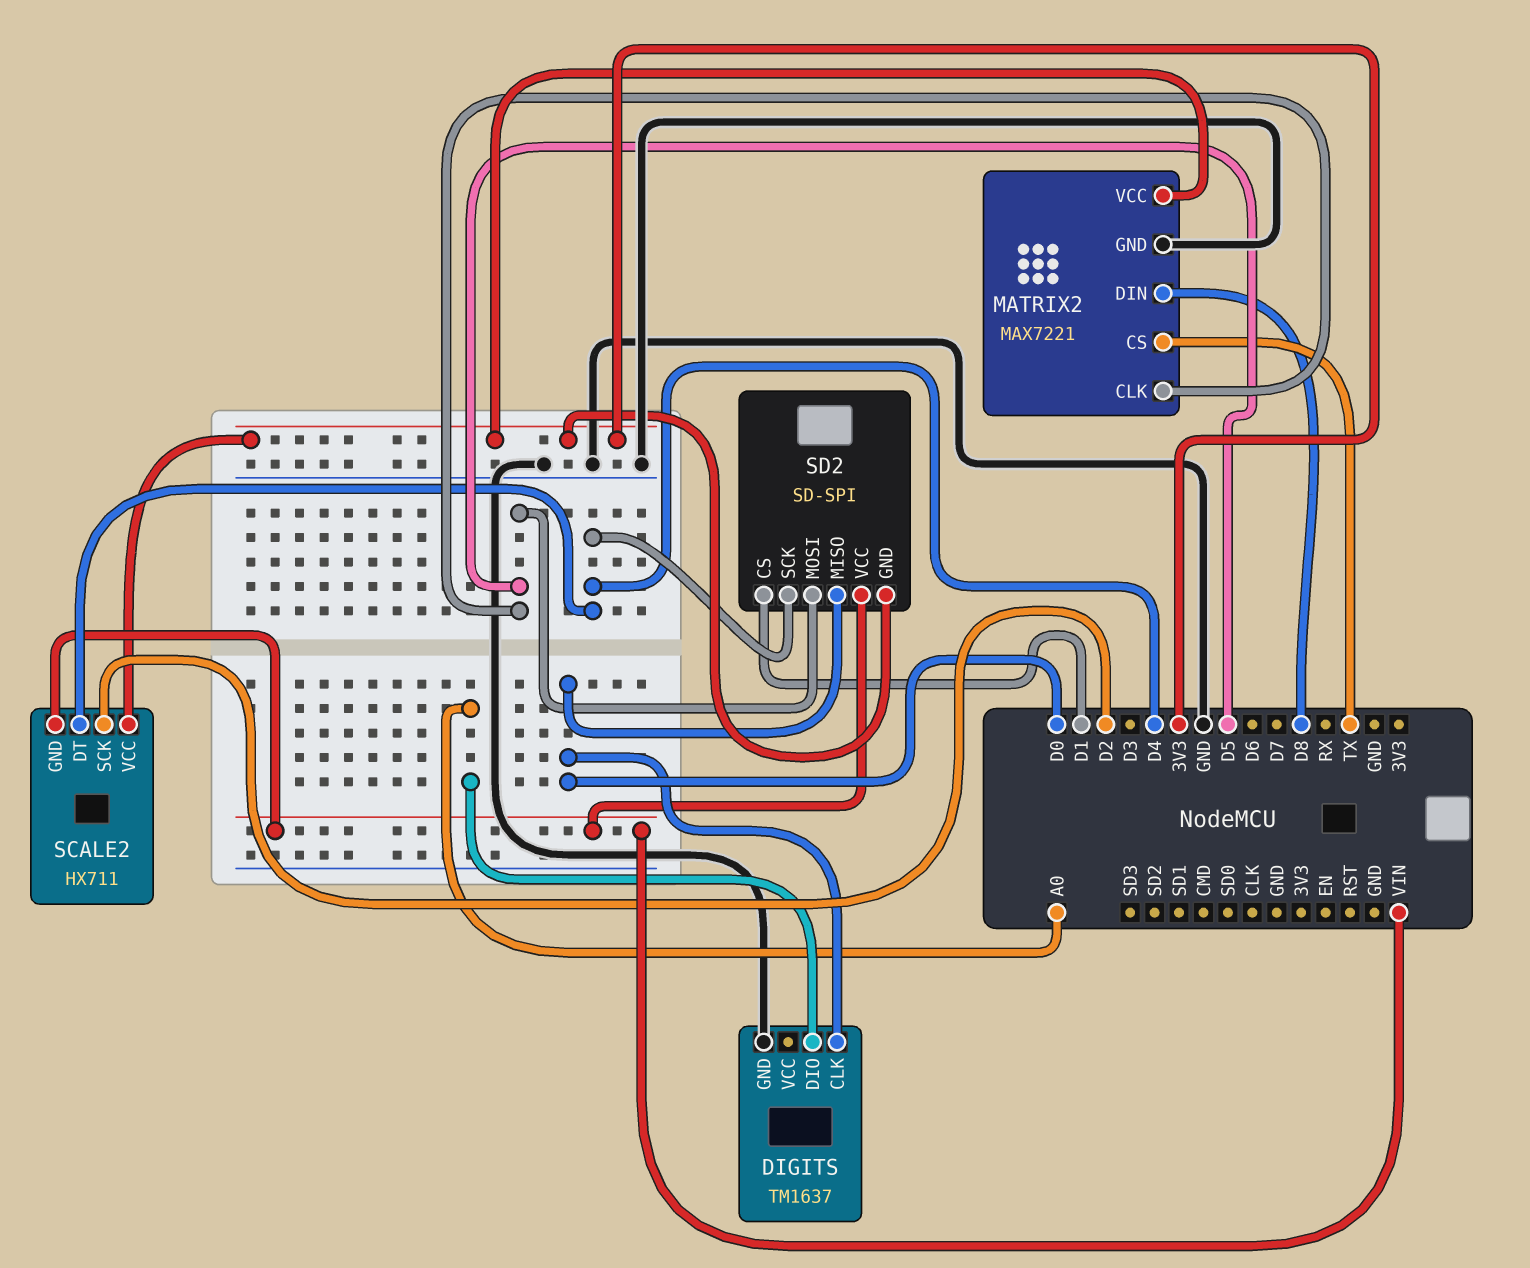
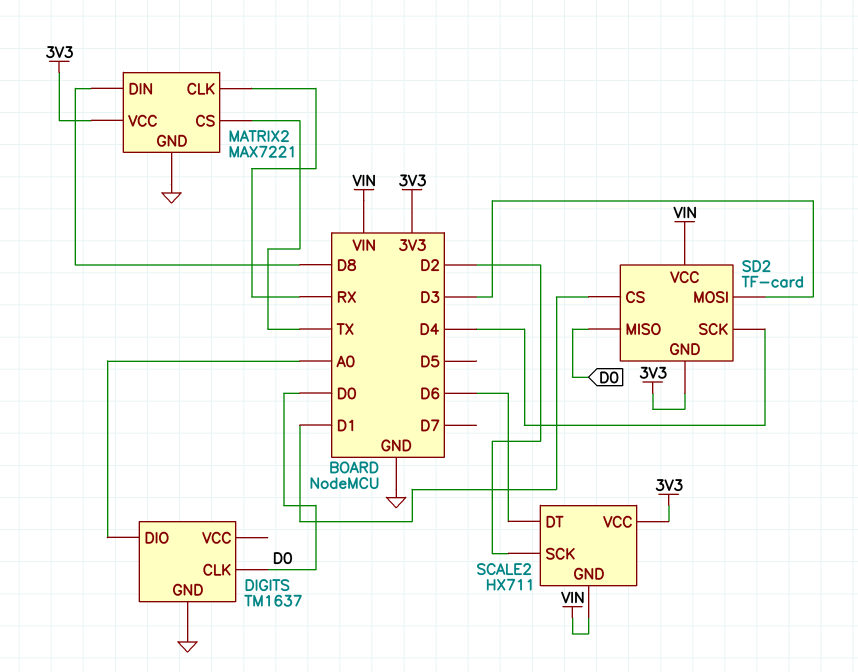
MATRIX2 pin CLK: D5 -> RX
SCALE2 pin DT: D4 -> D6
SD2: SD-SPI -> TF-card
SD2 pin MOSI: D5 -> D3

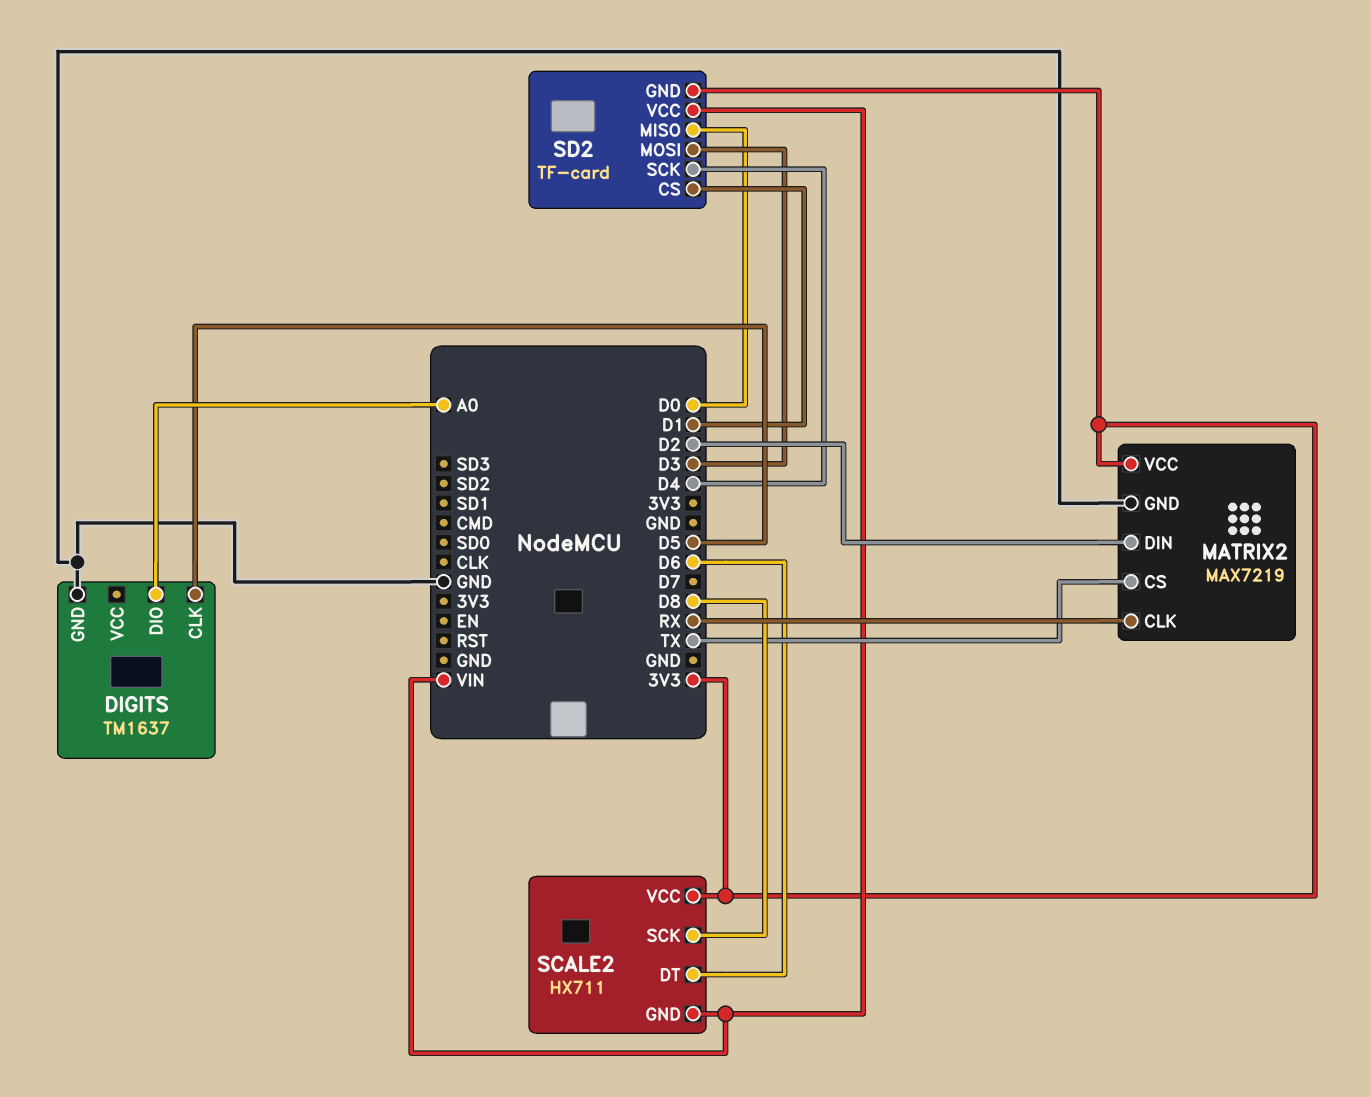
DIGITS pin CLK: D0 -> D5
MATRIX2: MAX7221 -> MAX7219
MATRIX2 pin DIN: D8 -> D2
SCALE2 pin SCK: D2 -> D8

